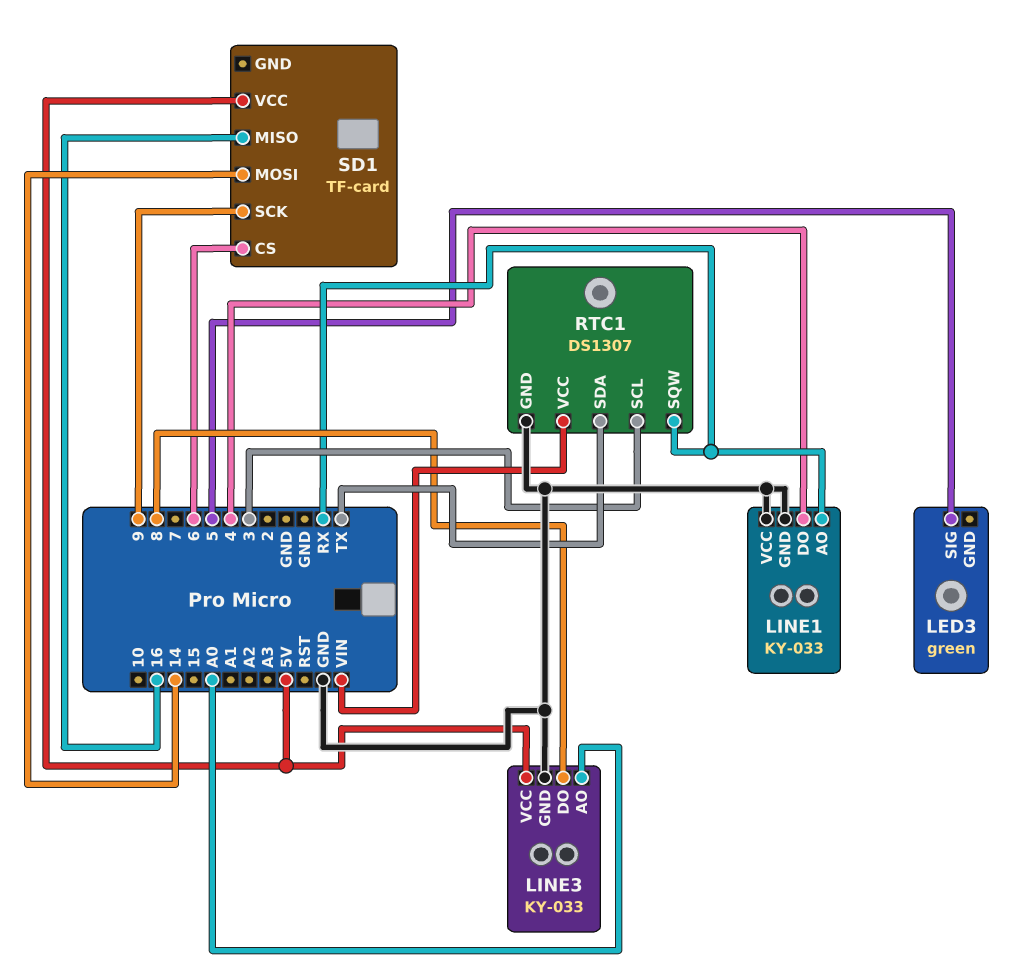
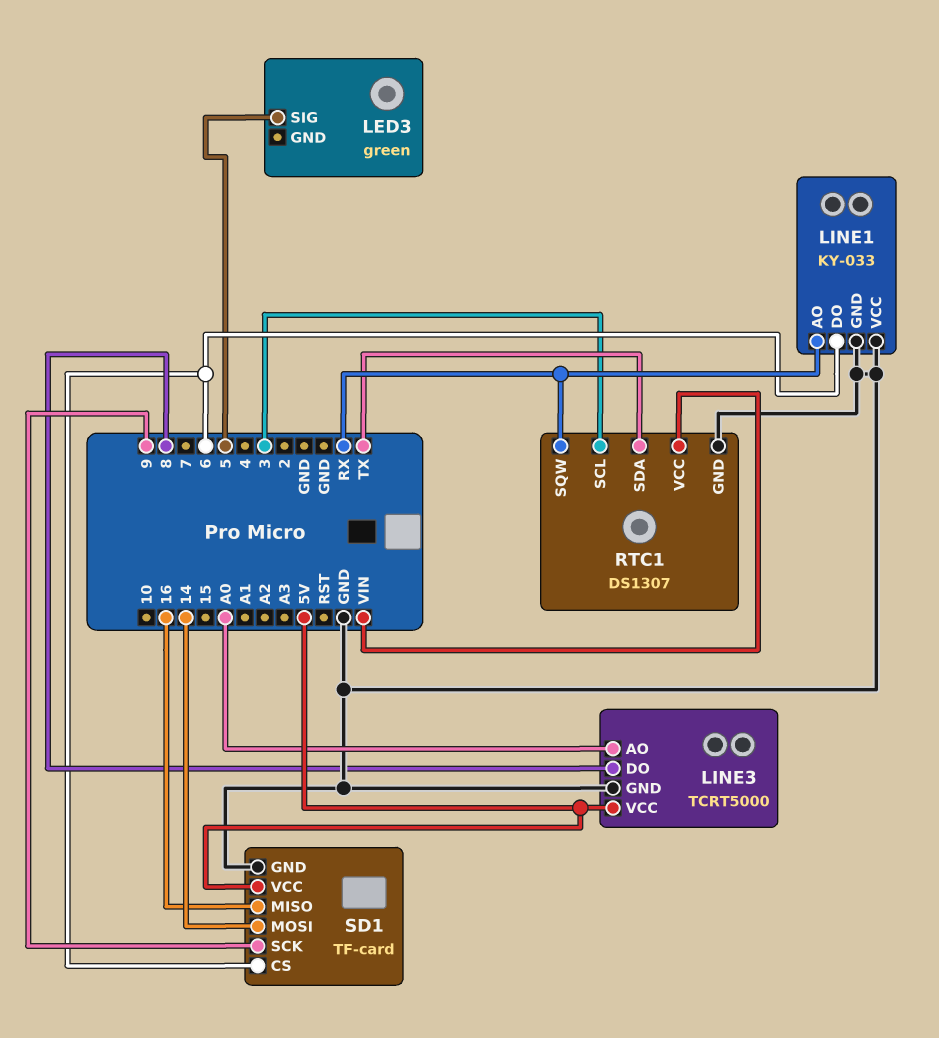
LINE1 pin DO: 4 -> 6
LINE3: KY-033 -> TCRT5000
SD1 pin GND: none -> GND

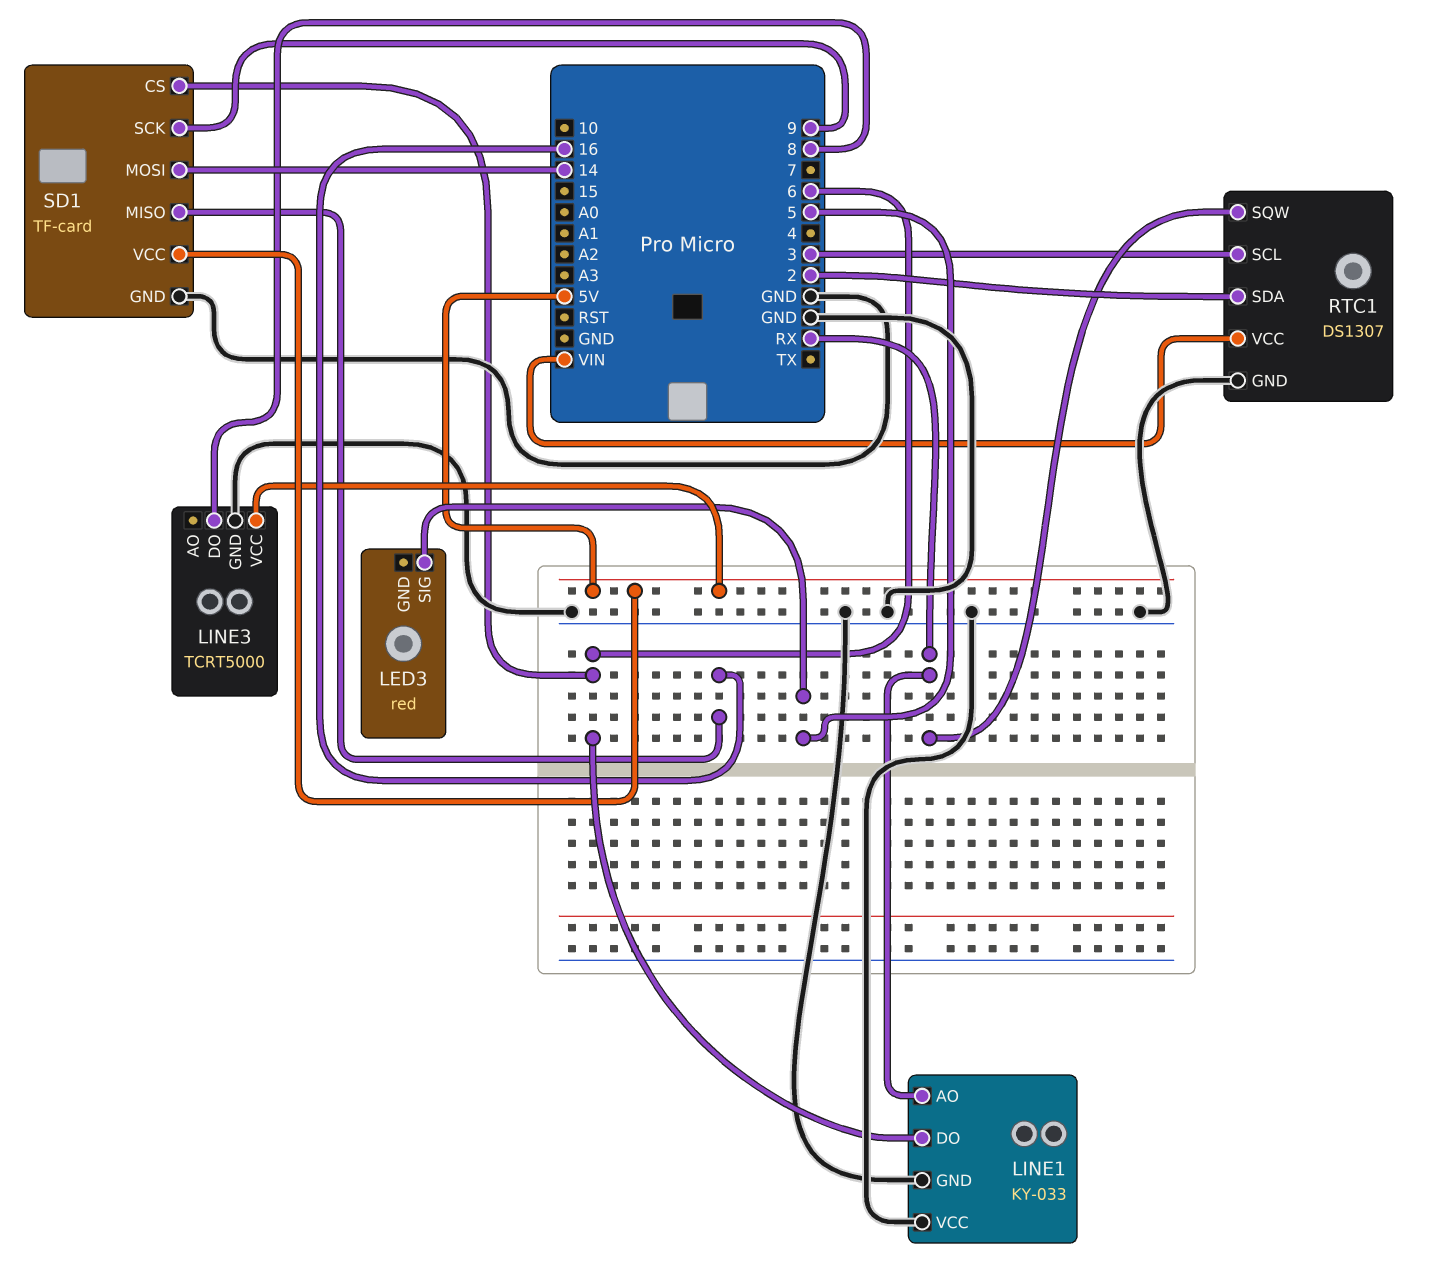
LED3: green -> red
LINE3 pin AO: A0 -> none
RTC1 pin SDA: TX -> 2

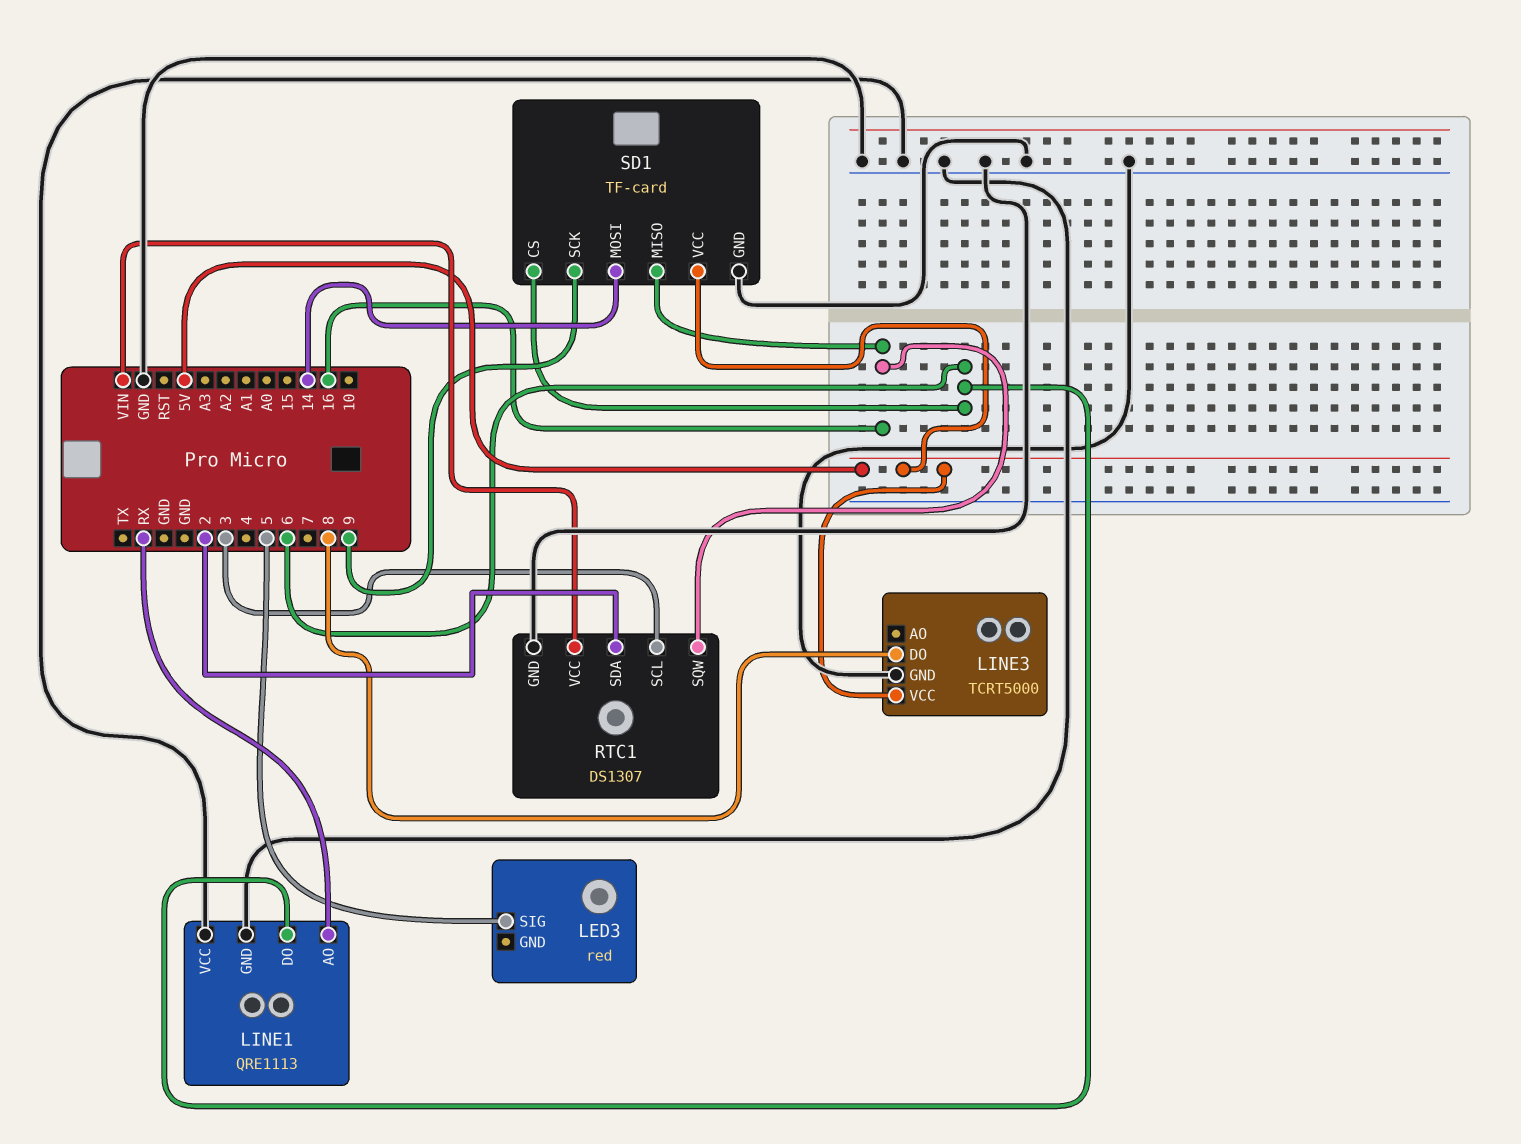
LINE1: KY-033 -> QRE1113
RTC1 pin SQW: RX -> 16

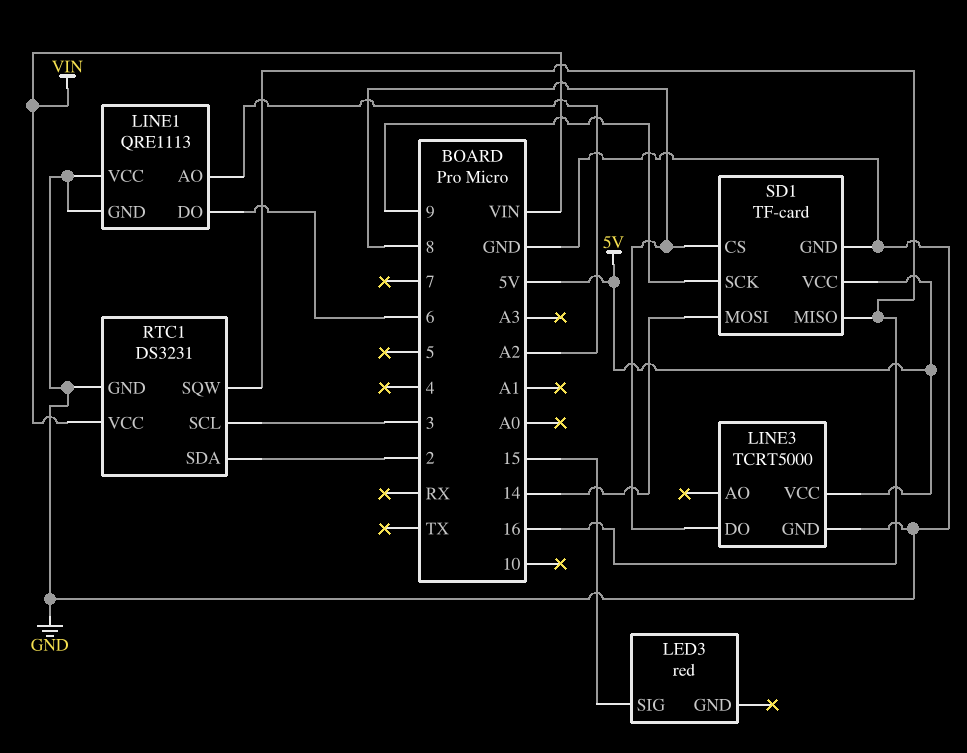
LED3 pin SIG: 5 -> 15
LINE1 pin AO: RX -> A2
RTC1: DS1307 -> DS3231
SD1 pin CS: 6 -> 8

